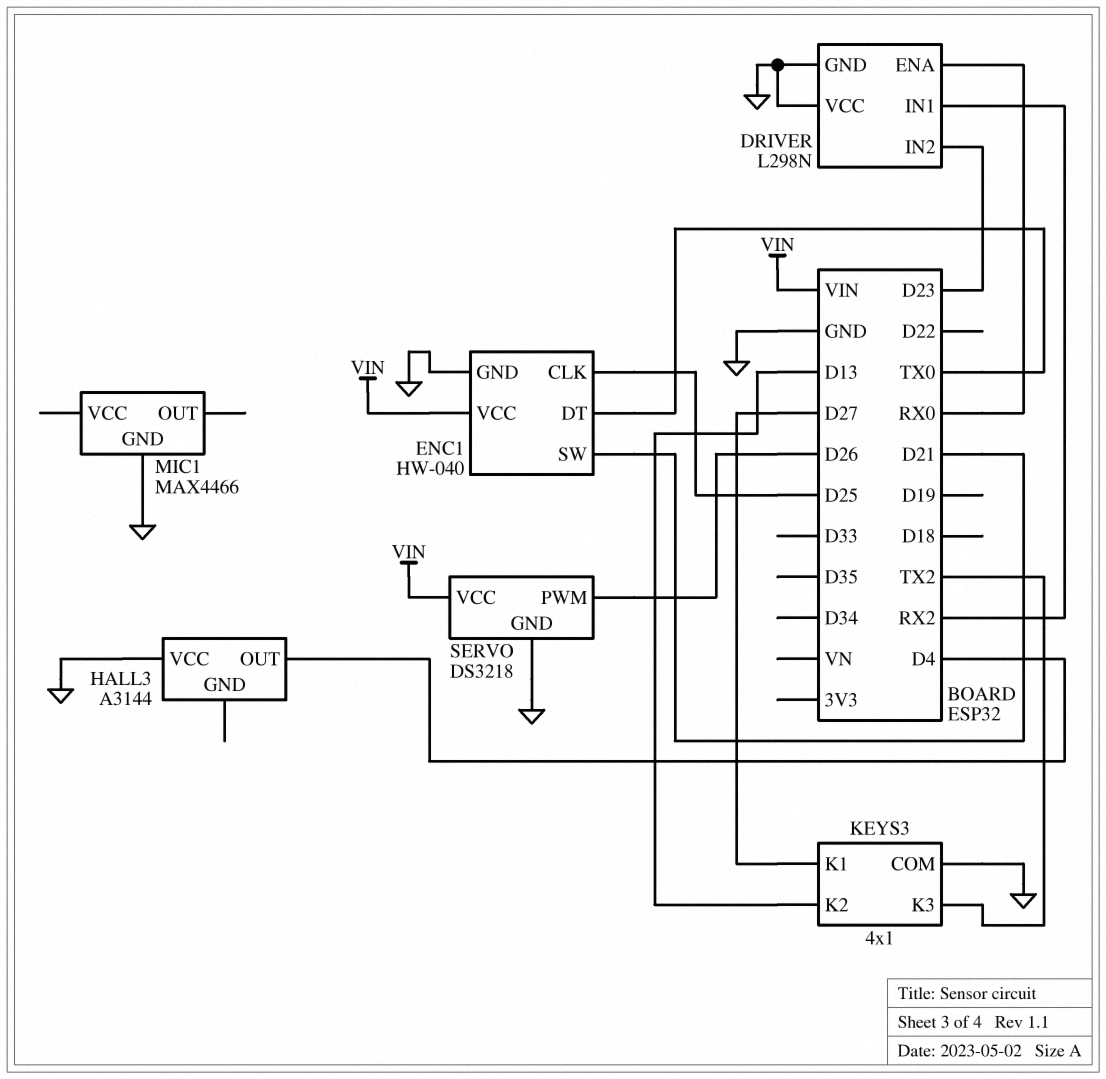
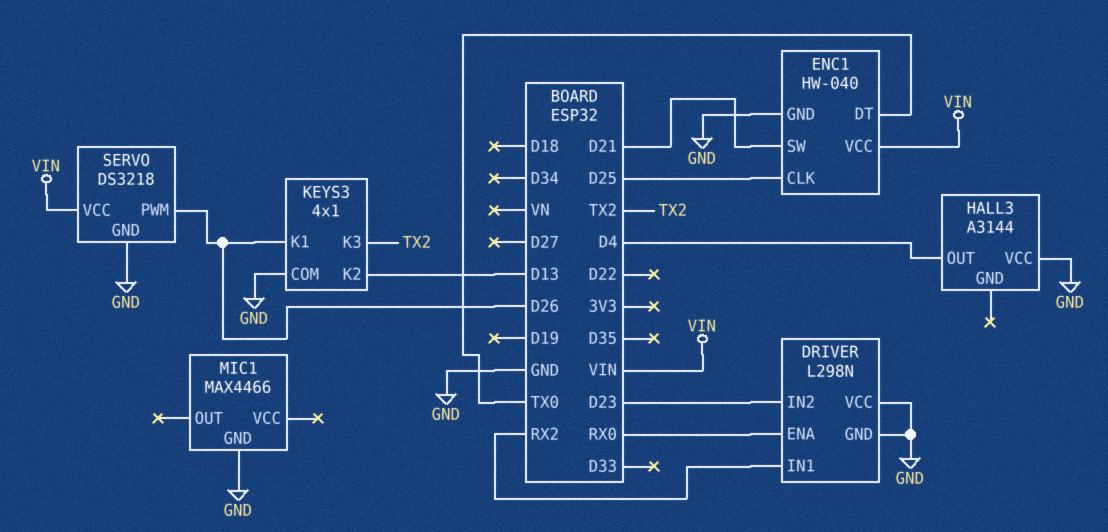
KEYS3 pin K1: D27 -> D26

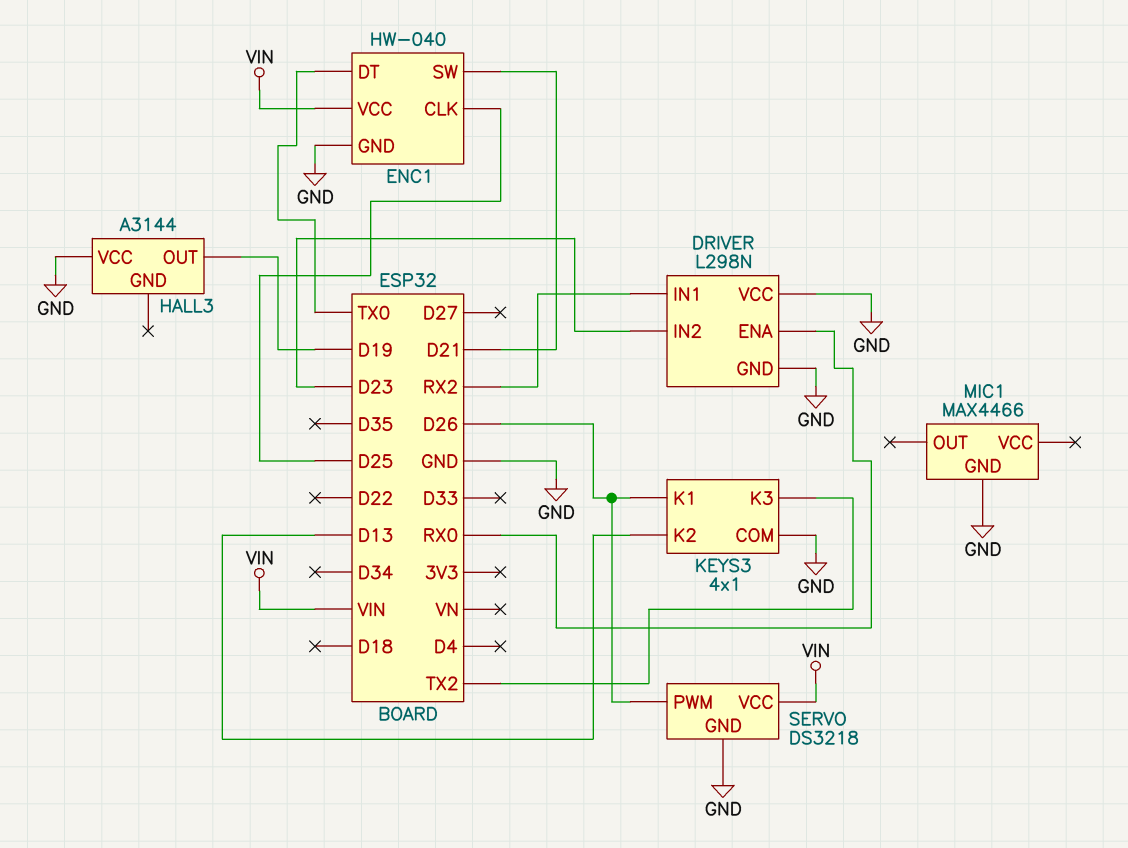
HALL3 pin OUT: D4 -> D19

